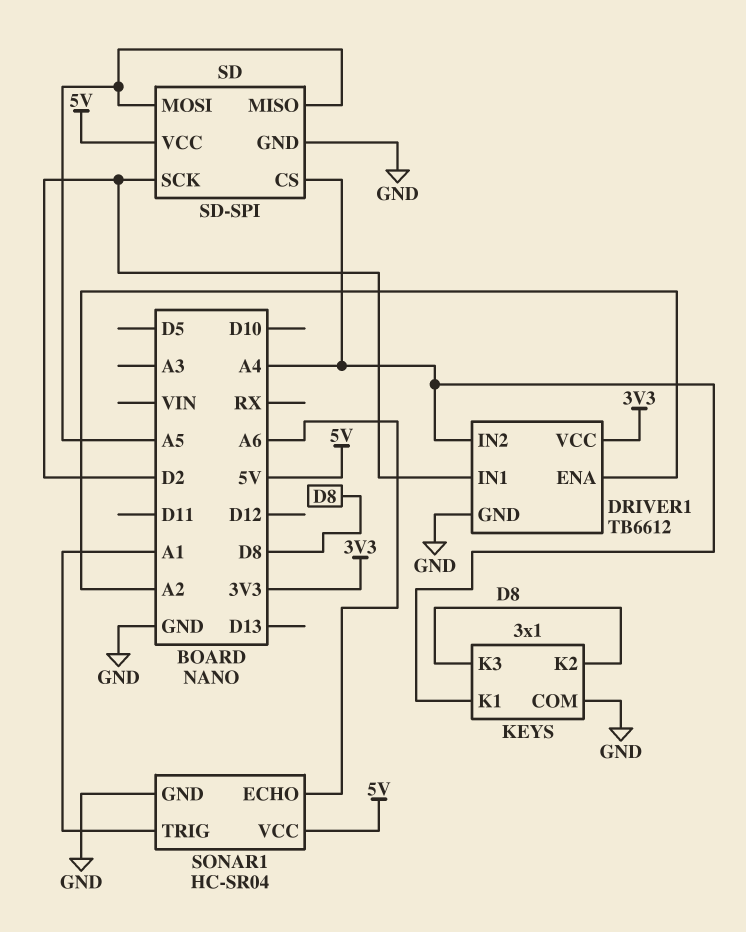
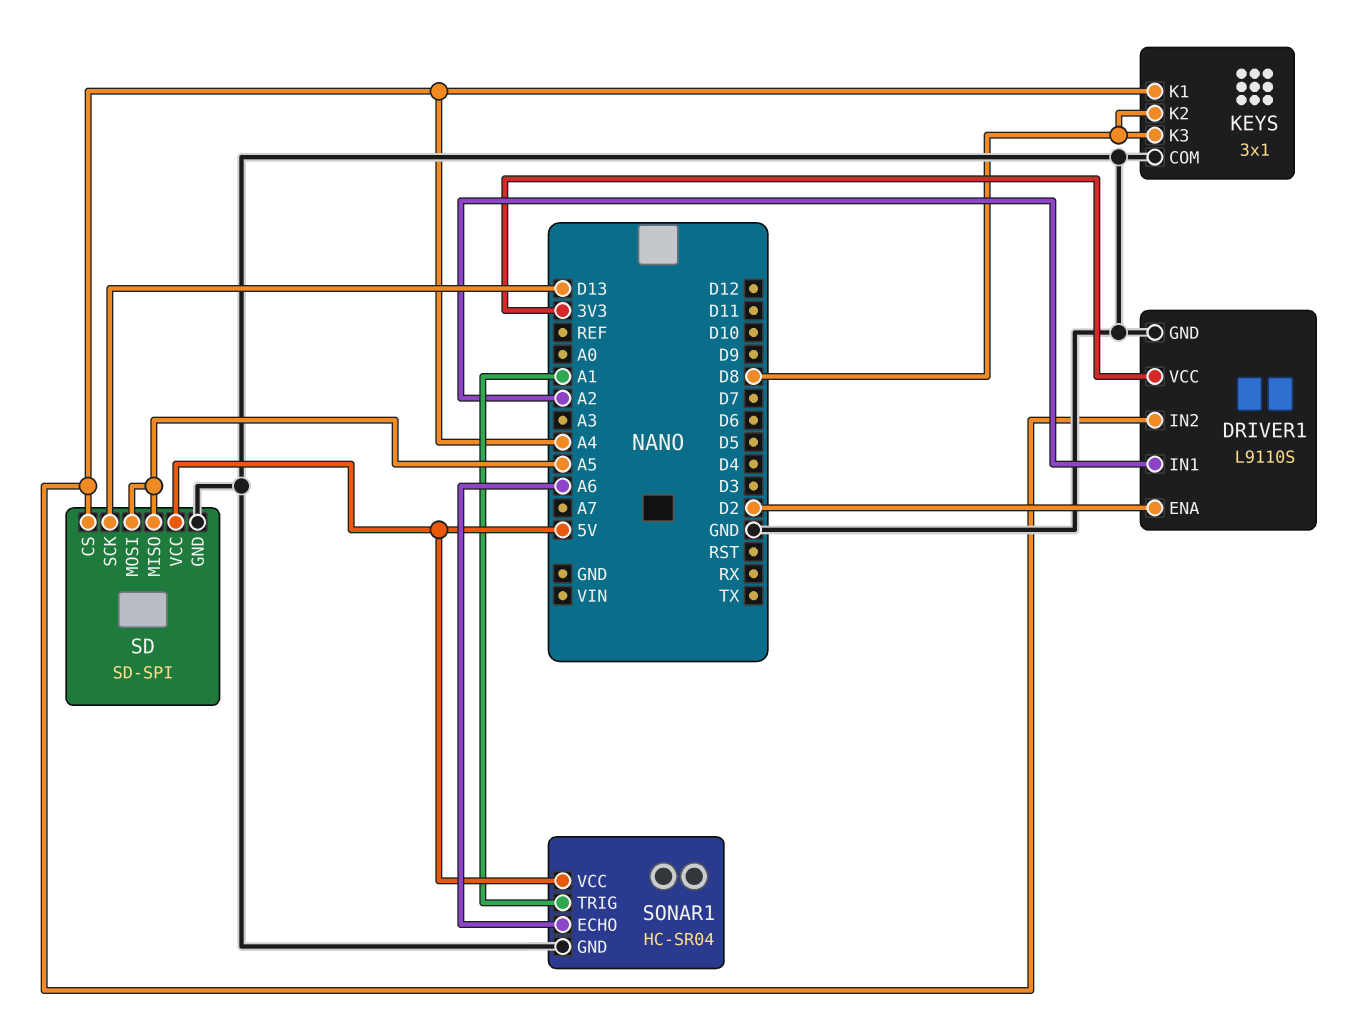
DRIVER1: TB6612 -> L9110S
DRIVER1 pin ENA: A2 -> D2
DRIVER1 pin IN1: D2 -> A2
SD pin SCK: D2 -> D13

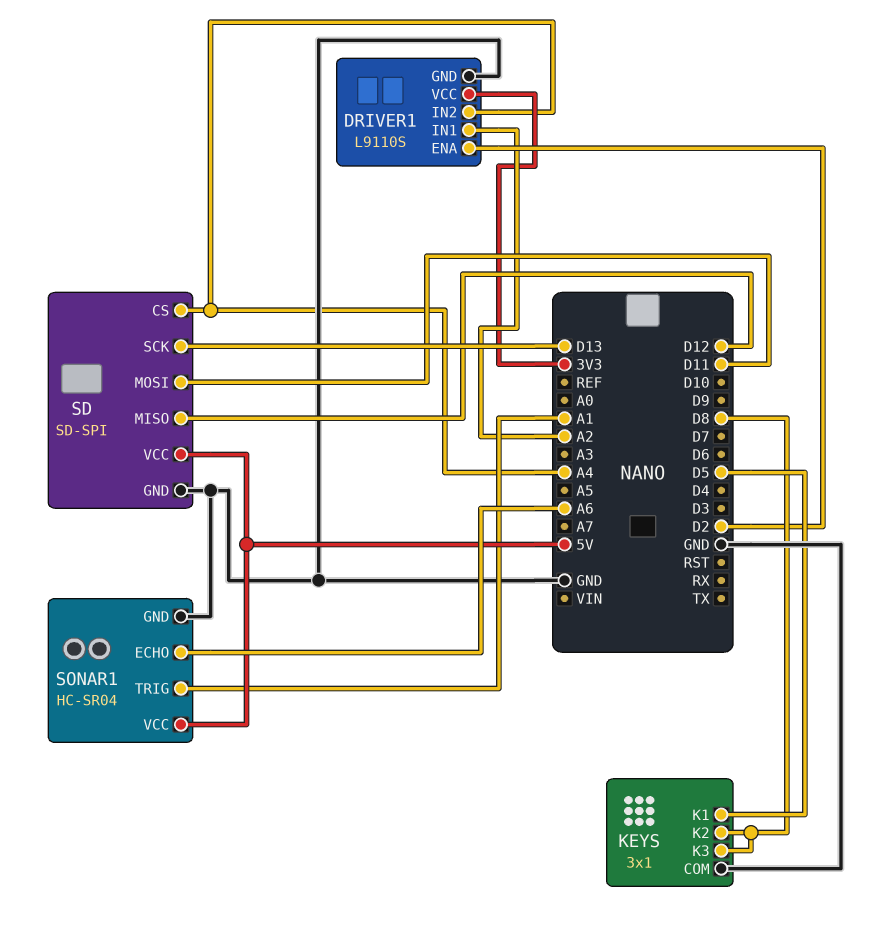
KEYS pin K1: A4 -> D5
SD pin MISO: A5 -> D12
SD pin MOSI: A5 -> D11

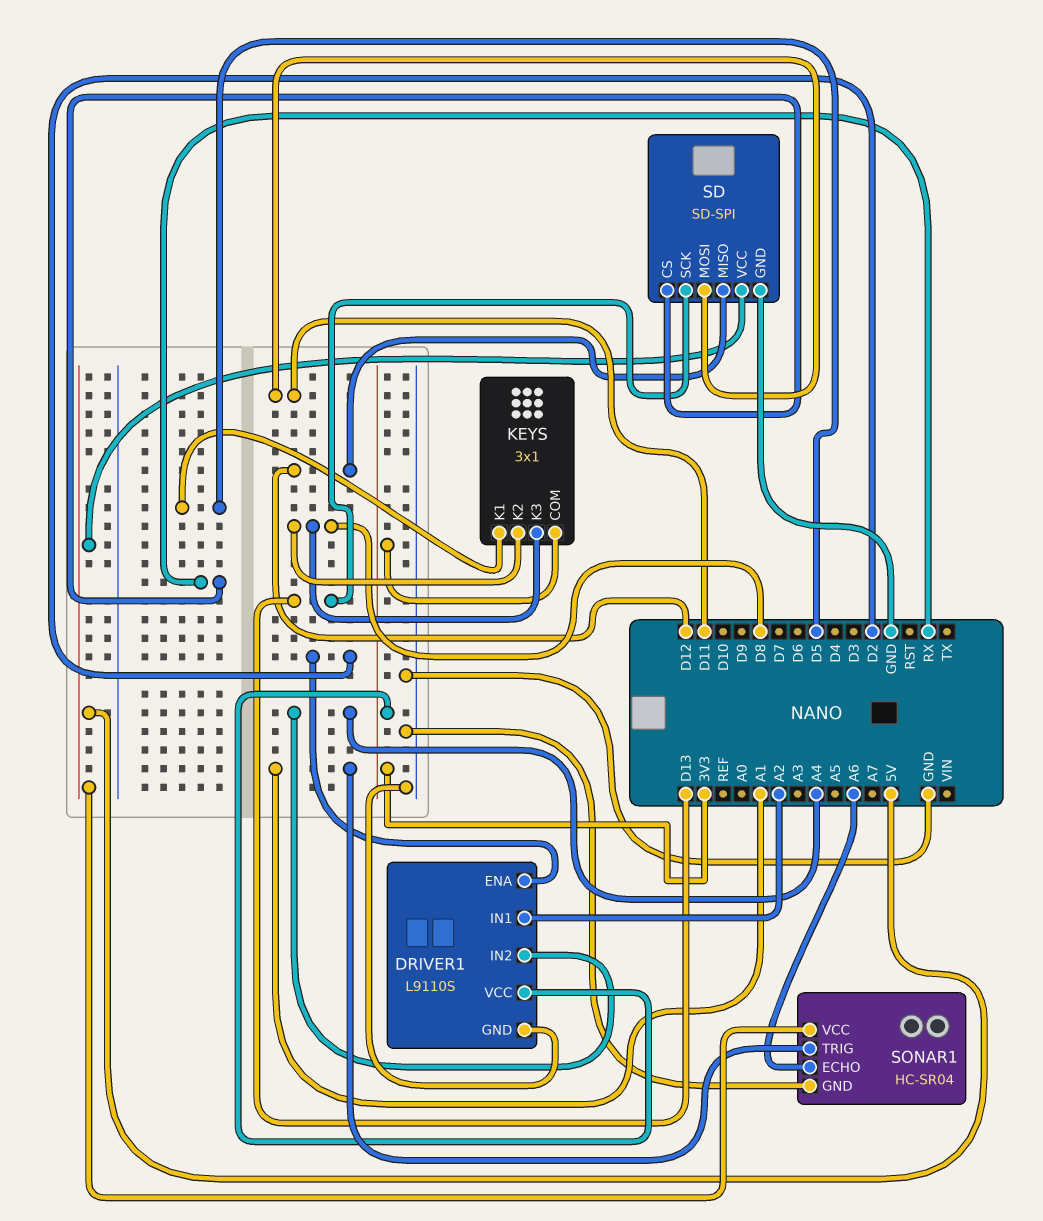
KEYS pin COM: GND -> 3V3
SD pin CS: A4 -> RX

